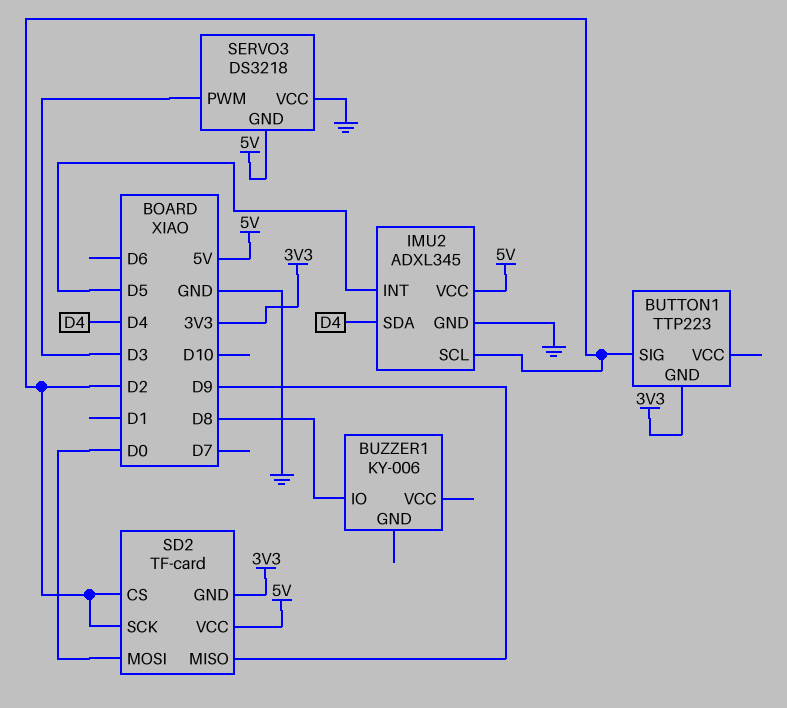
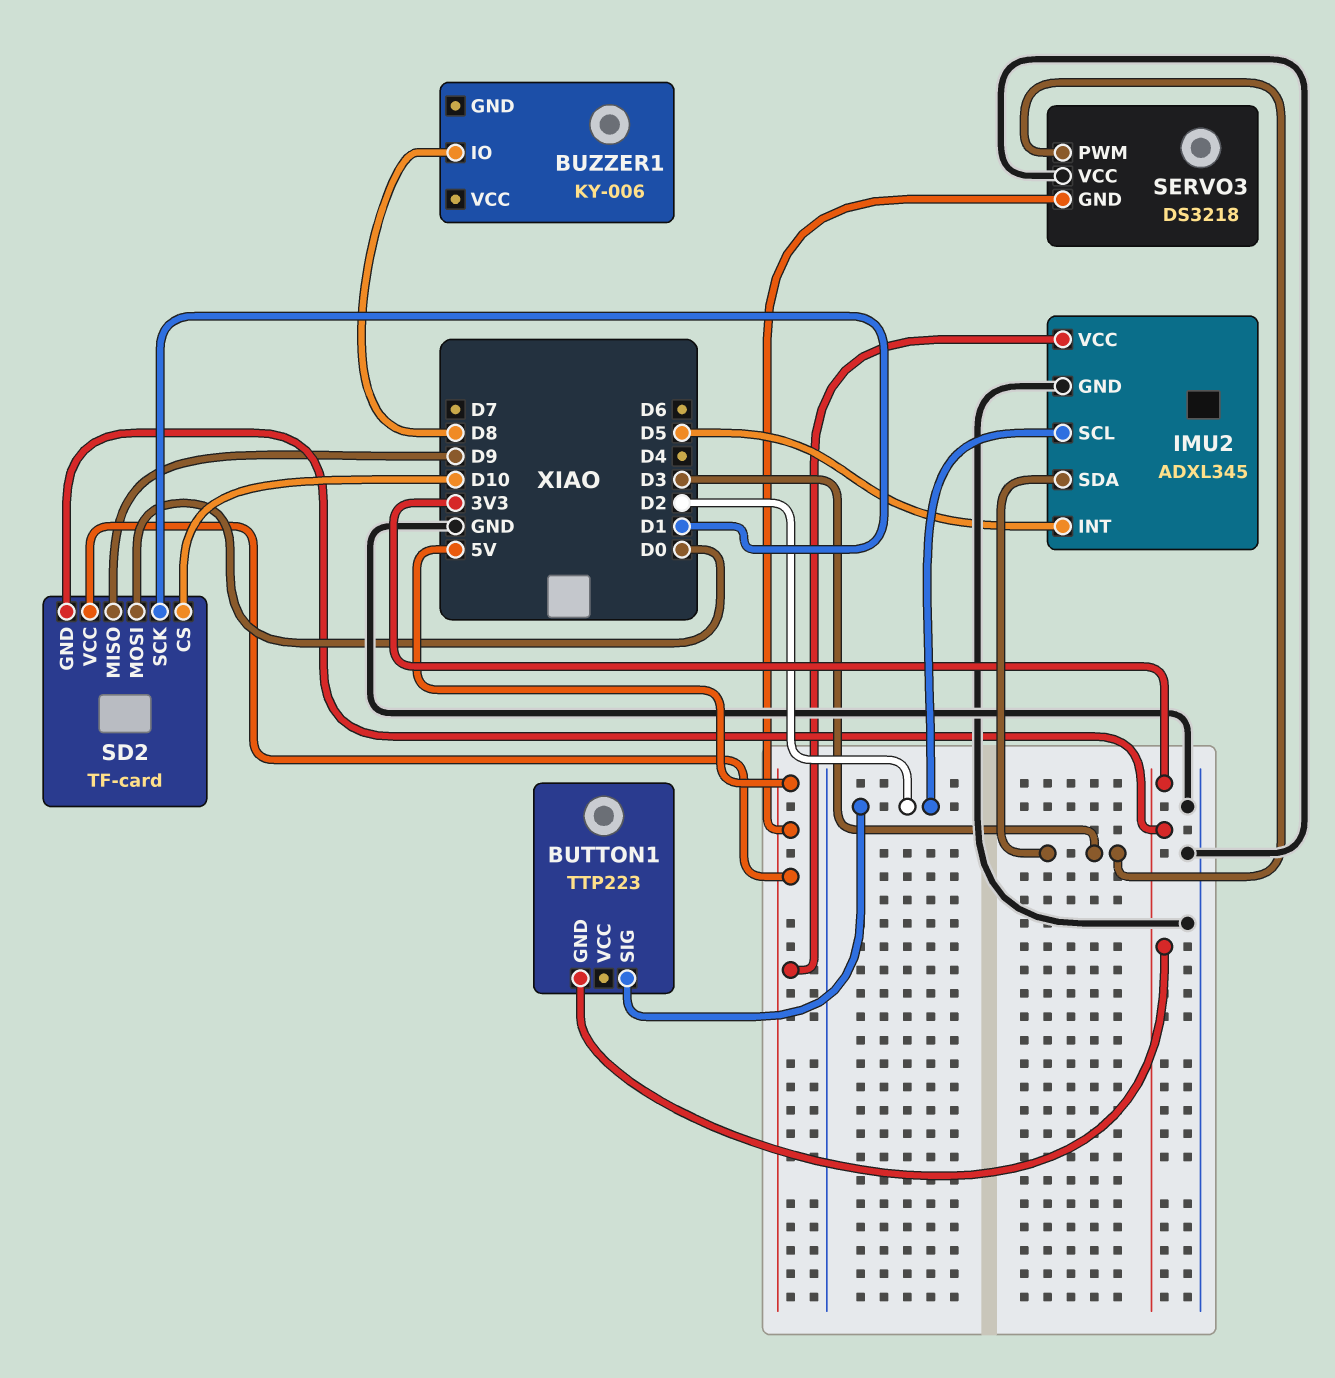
IMU2 pin SDA: D4 -> D3
SD2 pin CS: D2 -> D10
SD2 pin SCK: D2 -> D1

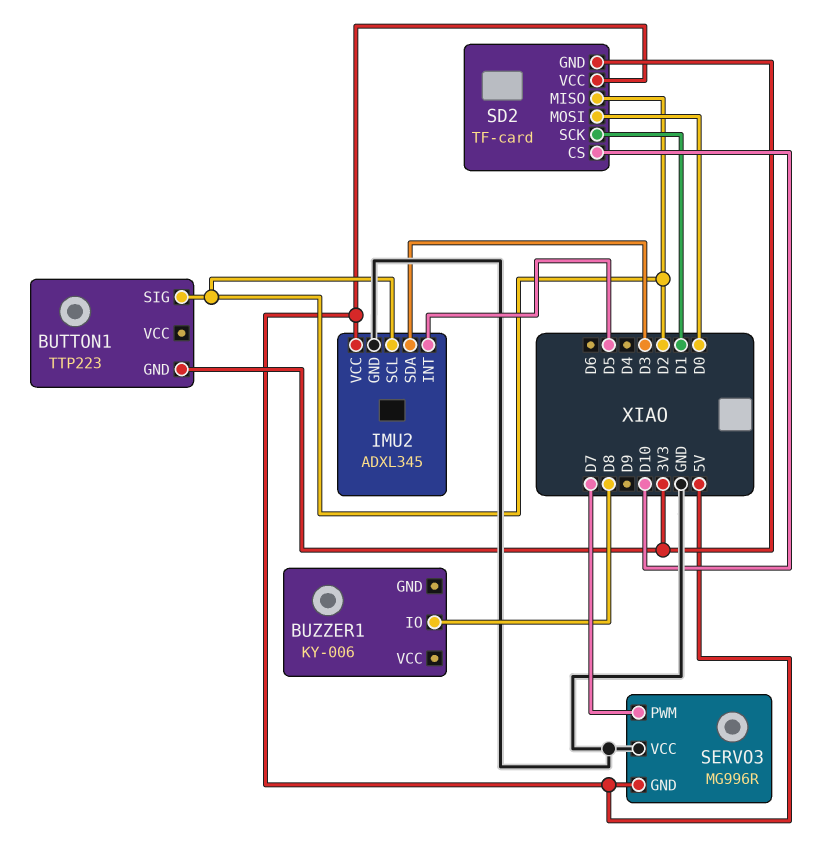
SD2 pin MISO: D9 -> D2
SERVO3: DS3218 -> MG996R
SERVO3 pin PWM: D3 -> D7

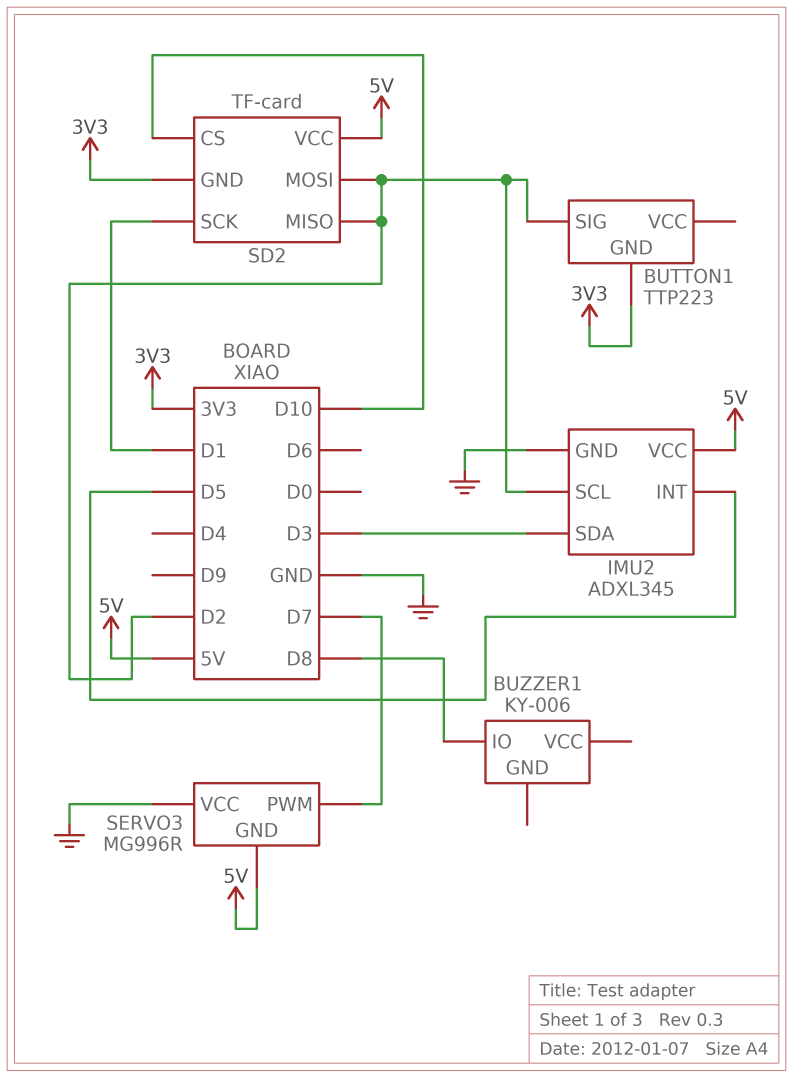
SD2 pin MOSI: D0 -> D2

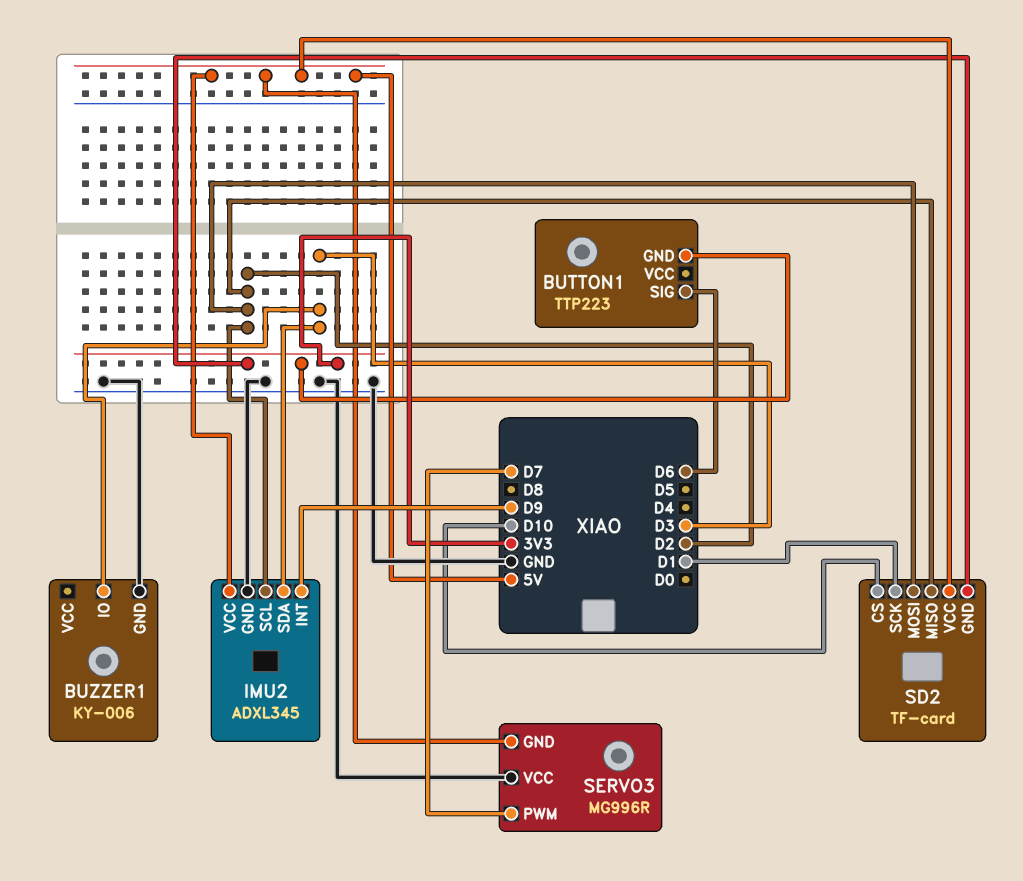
BUTTON1 pin SIG: D2 -> D6
BUZZER1 pin GND: none -> GND
BUZZER1 pin IO: D8 -> D3
IMU2 pin INT: D5 -> D9

